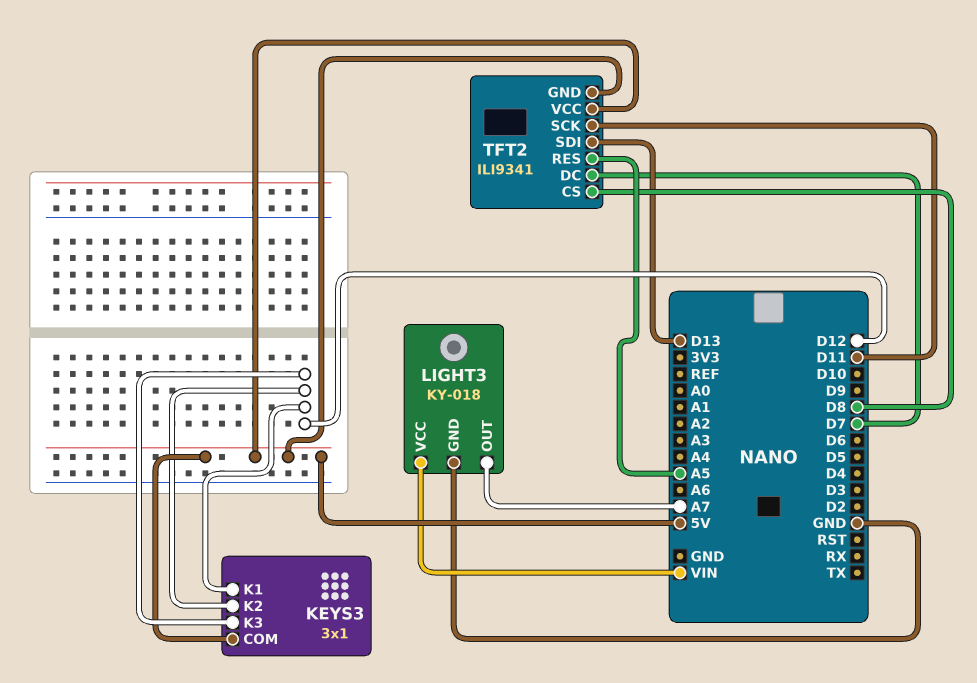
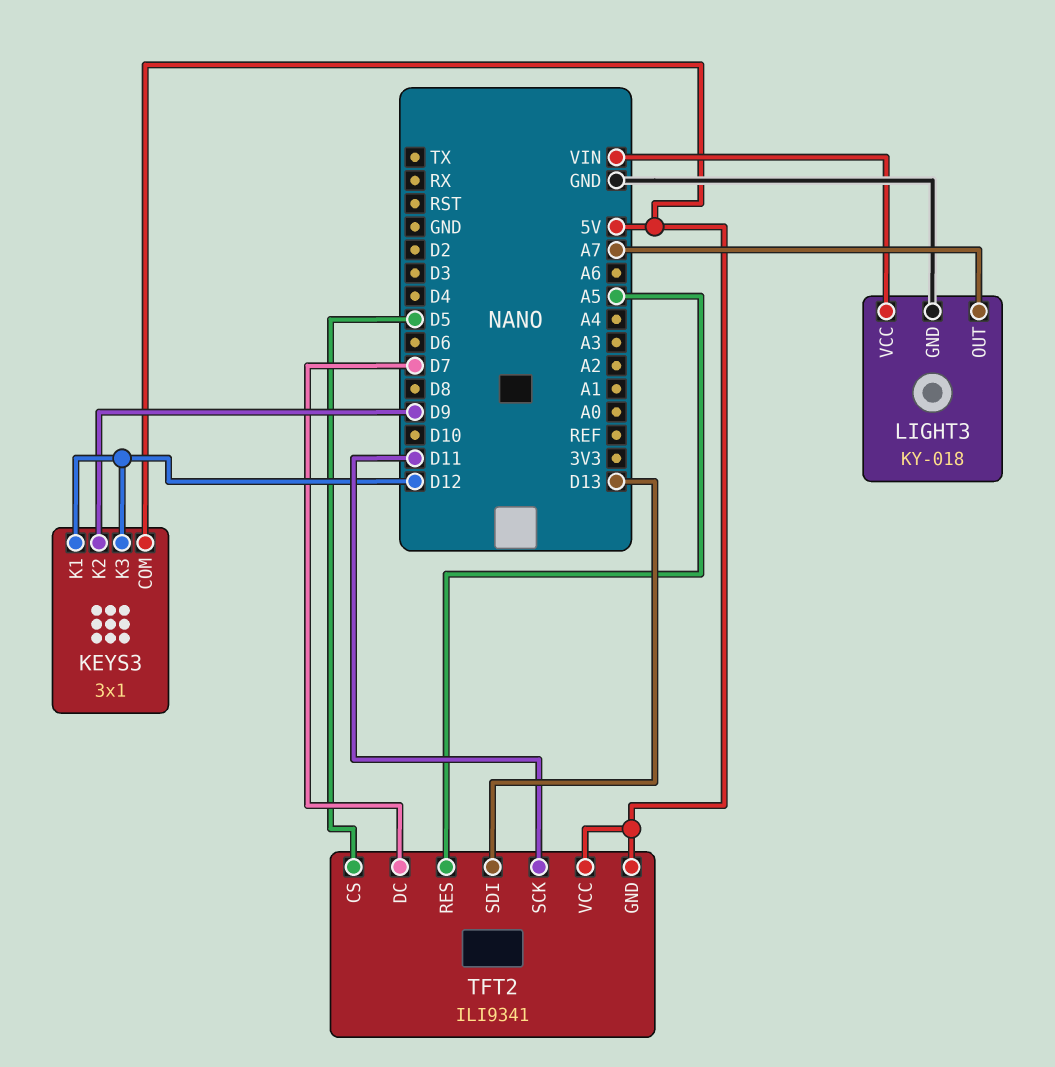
KEYS3 pin K2: D12 -> D9
TFT2 pin CS: D8 -> D5

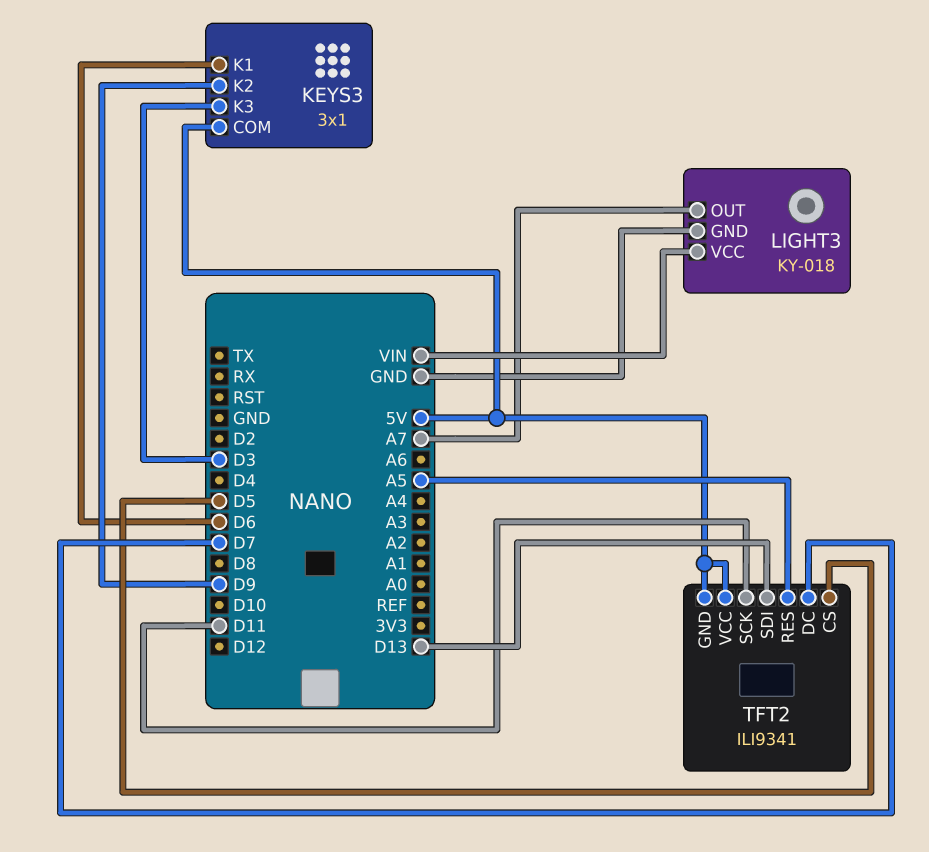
KEYS3 pin K1: D12 -> D6
KEYS3 pin K3: D12 -> D3

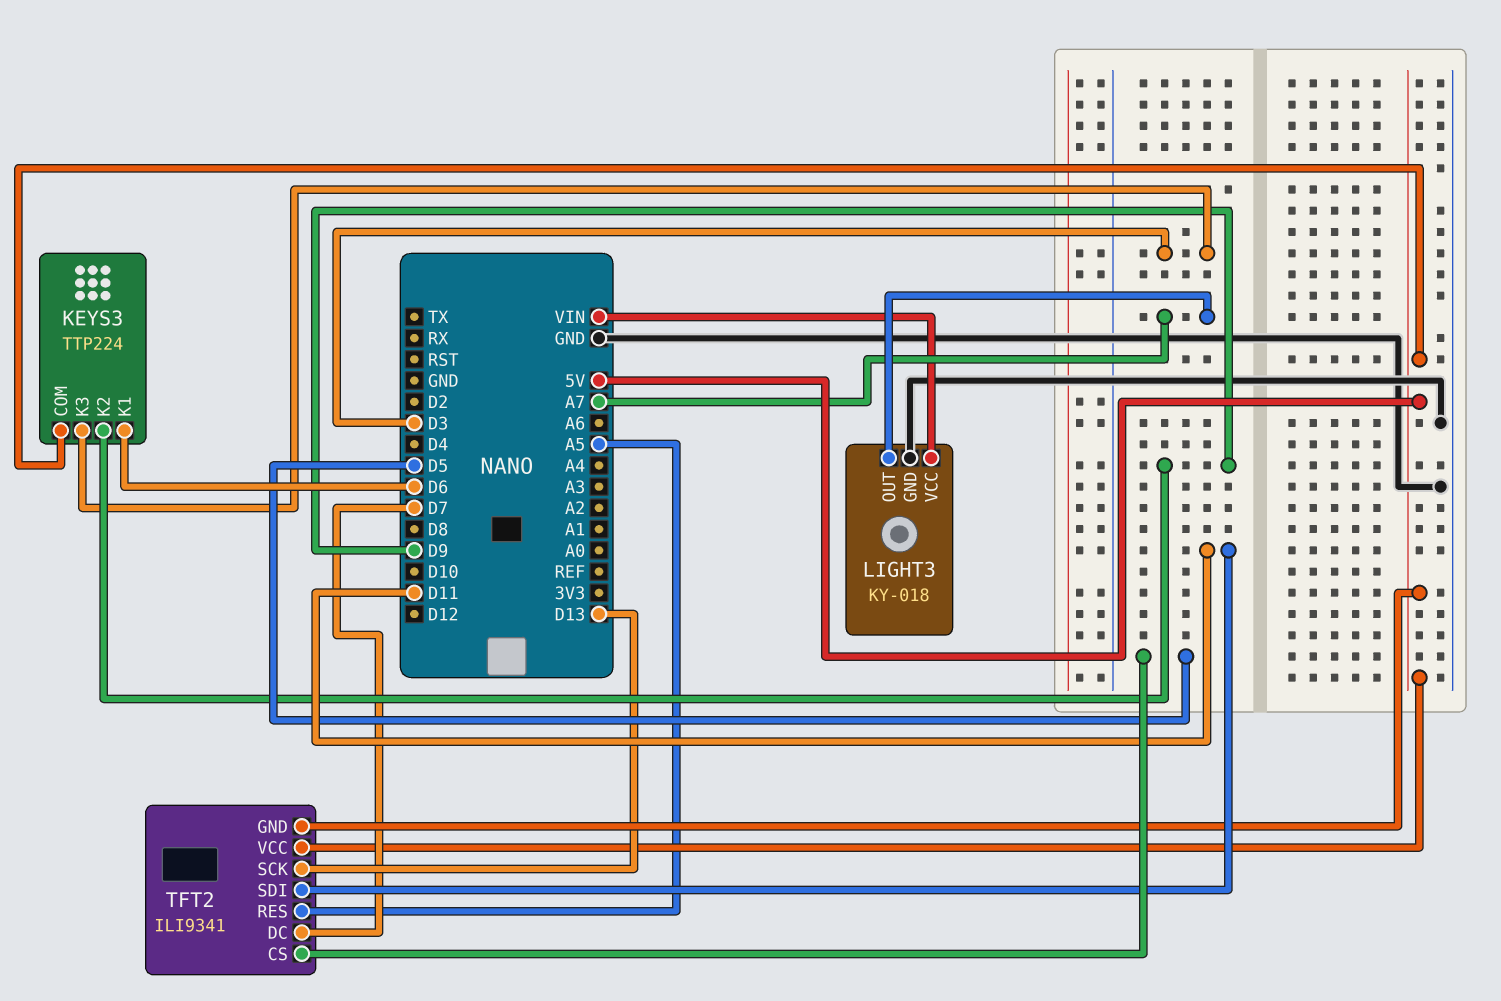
KEYS3: 3x1 -> TTP224
TFT2 pin SCK: D11 -> D13
TFT2 pin SDI: D13 -> D11

